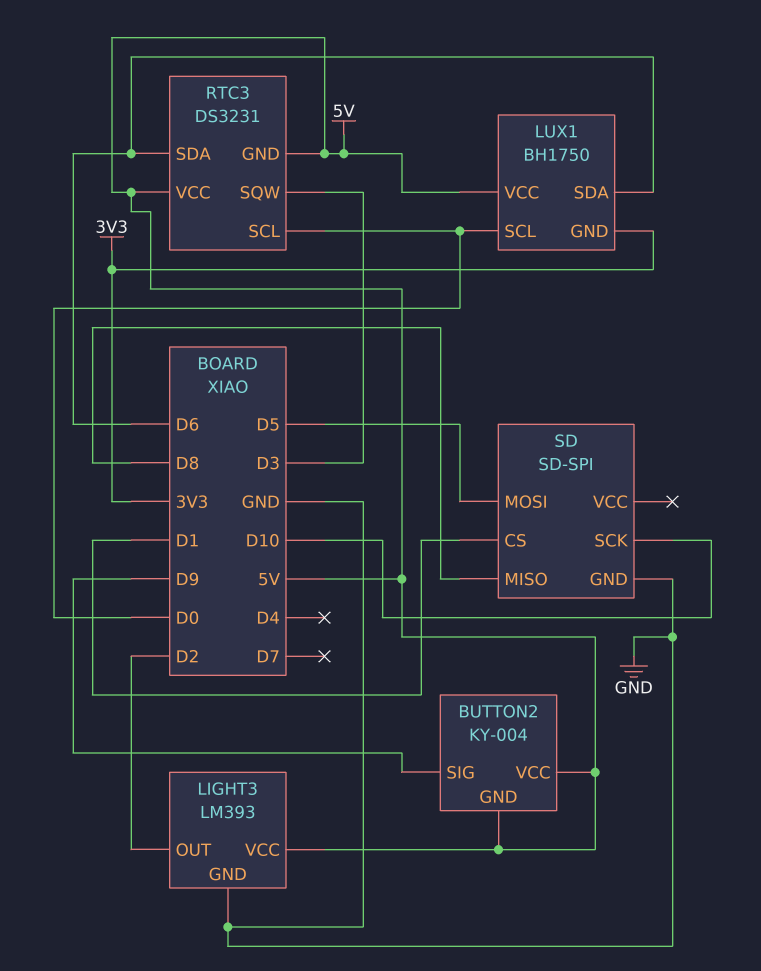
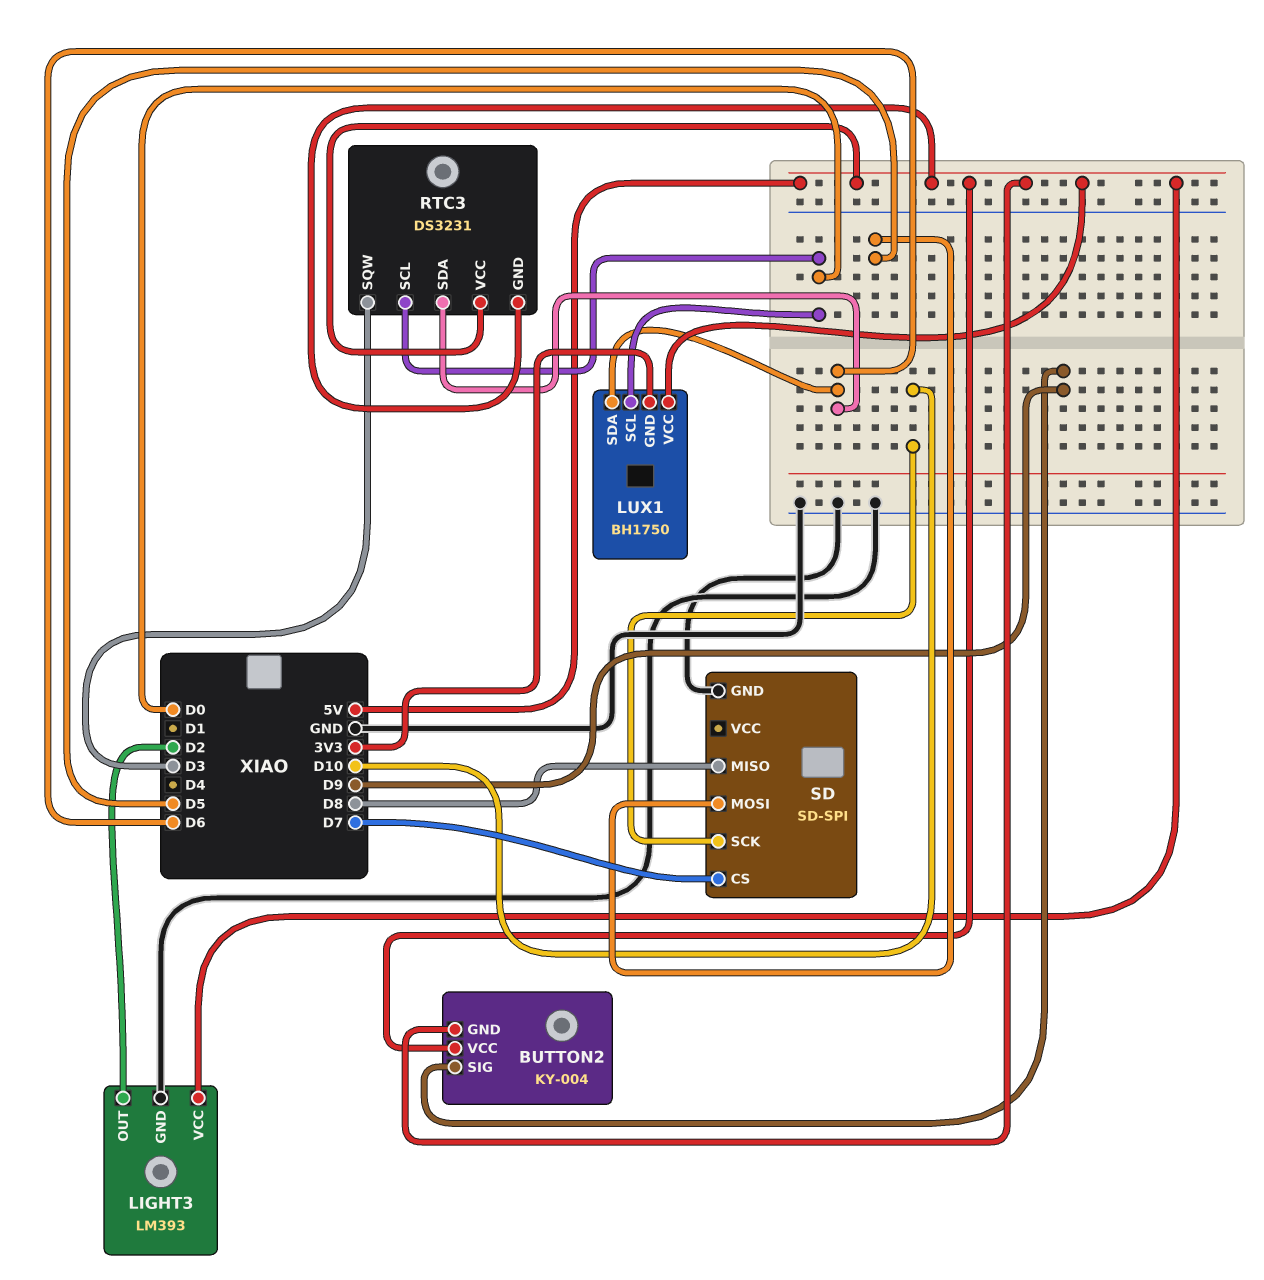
SD pin CS: D1 -> D7

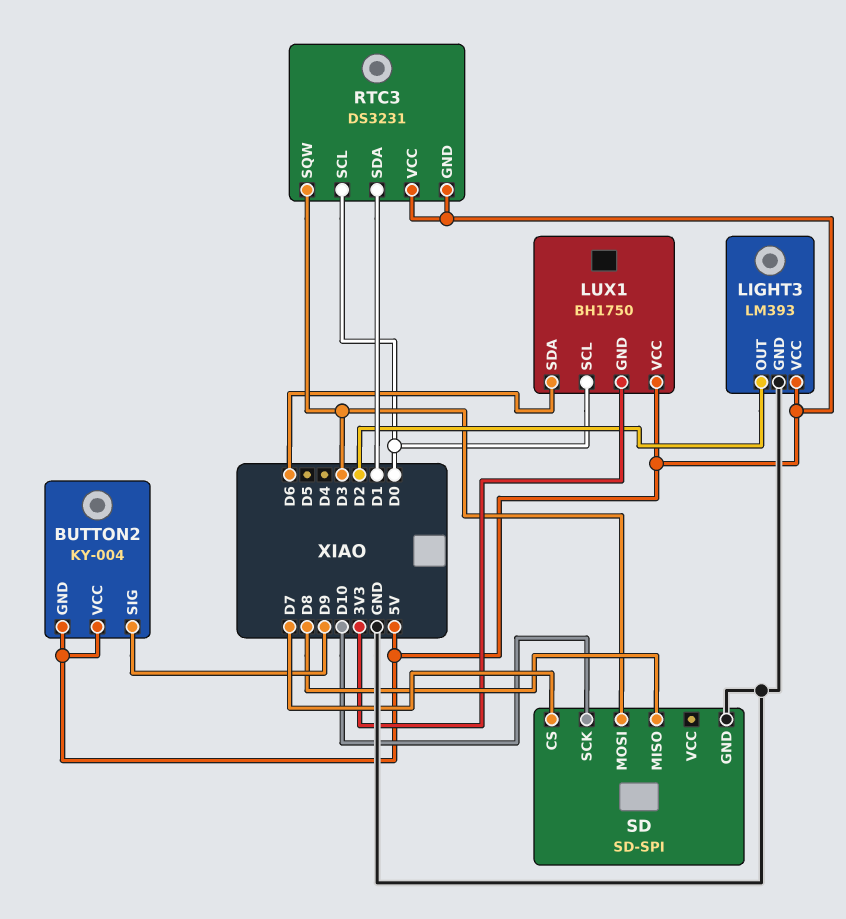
RTC3 pin SDA: D6 -> D1
SD pin MOSI: D5 -> D3

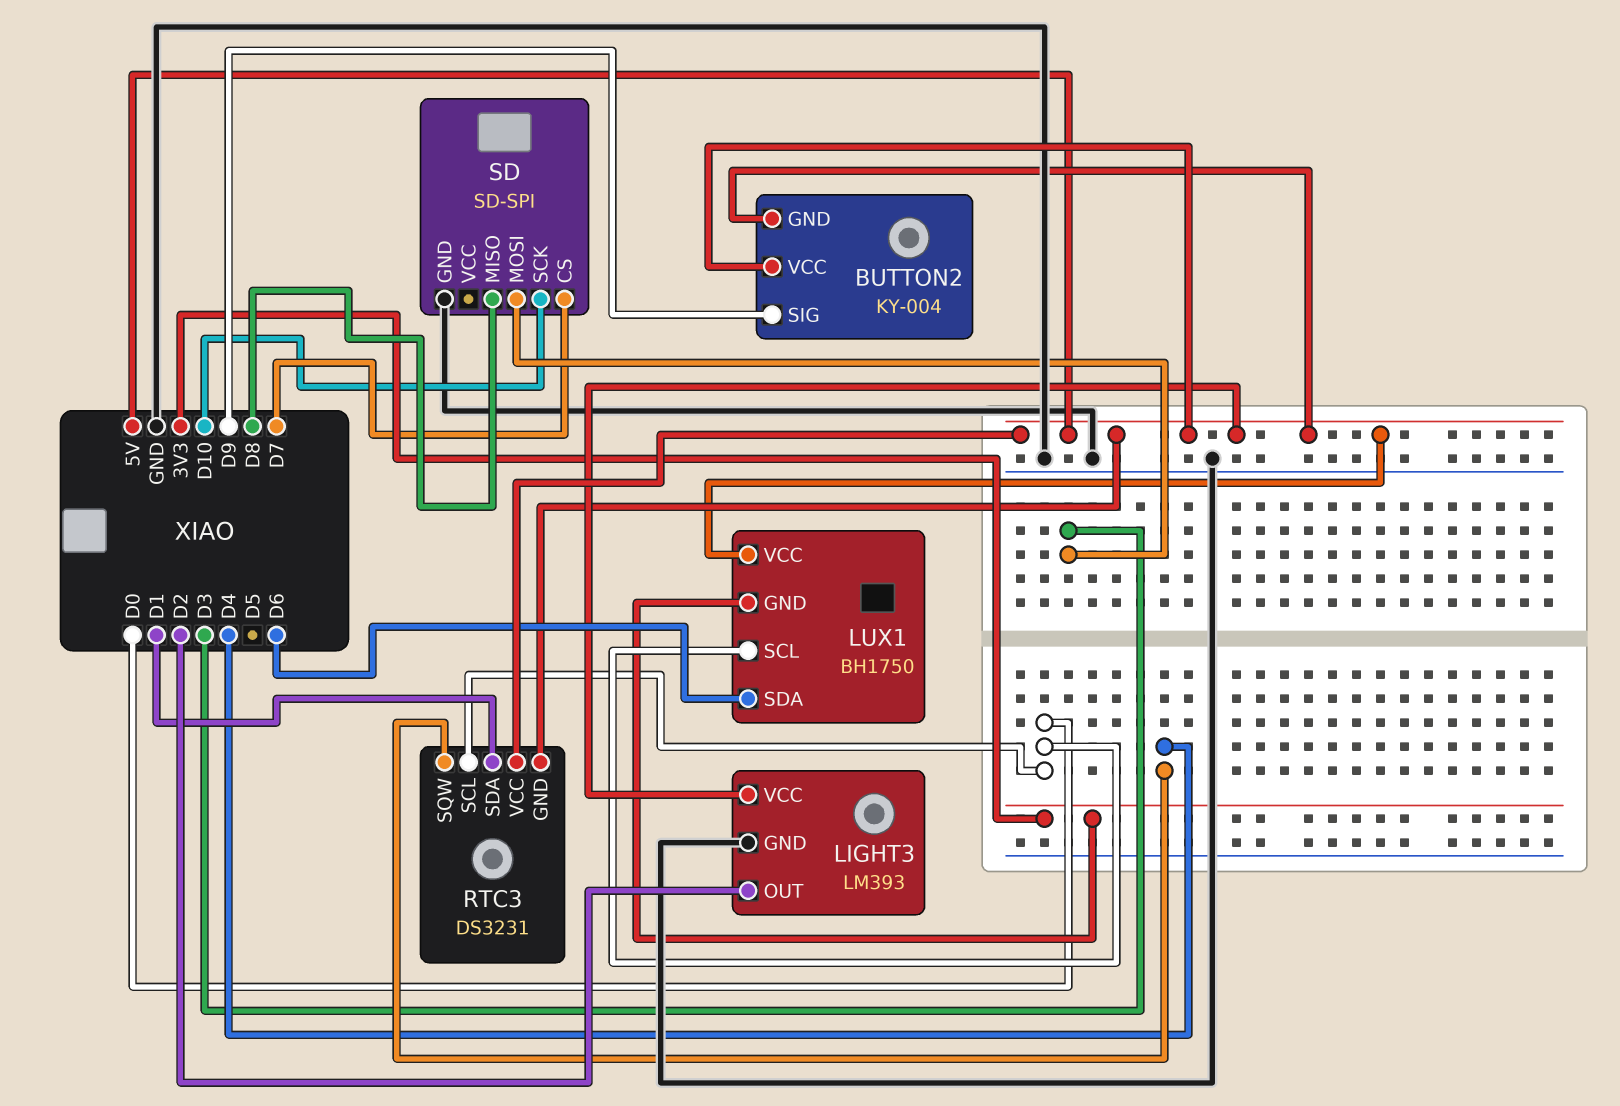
RTC3 pin SQW: D3 -> D4

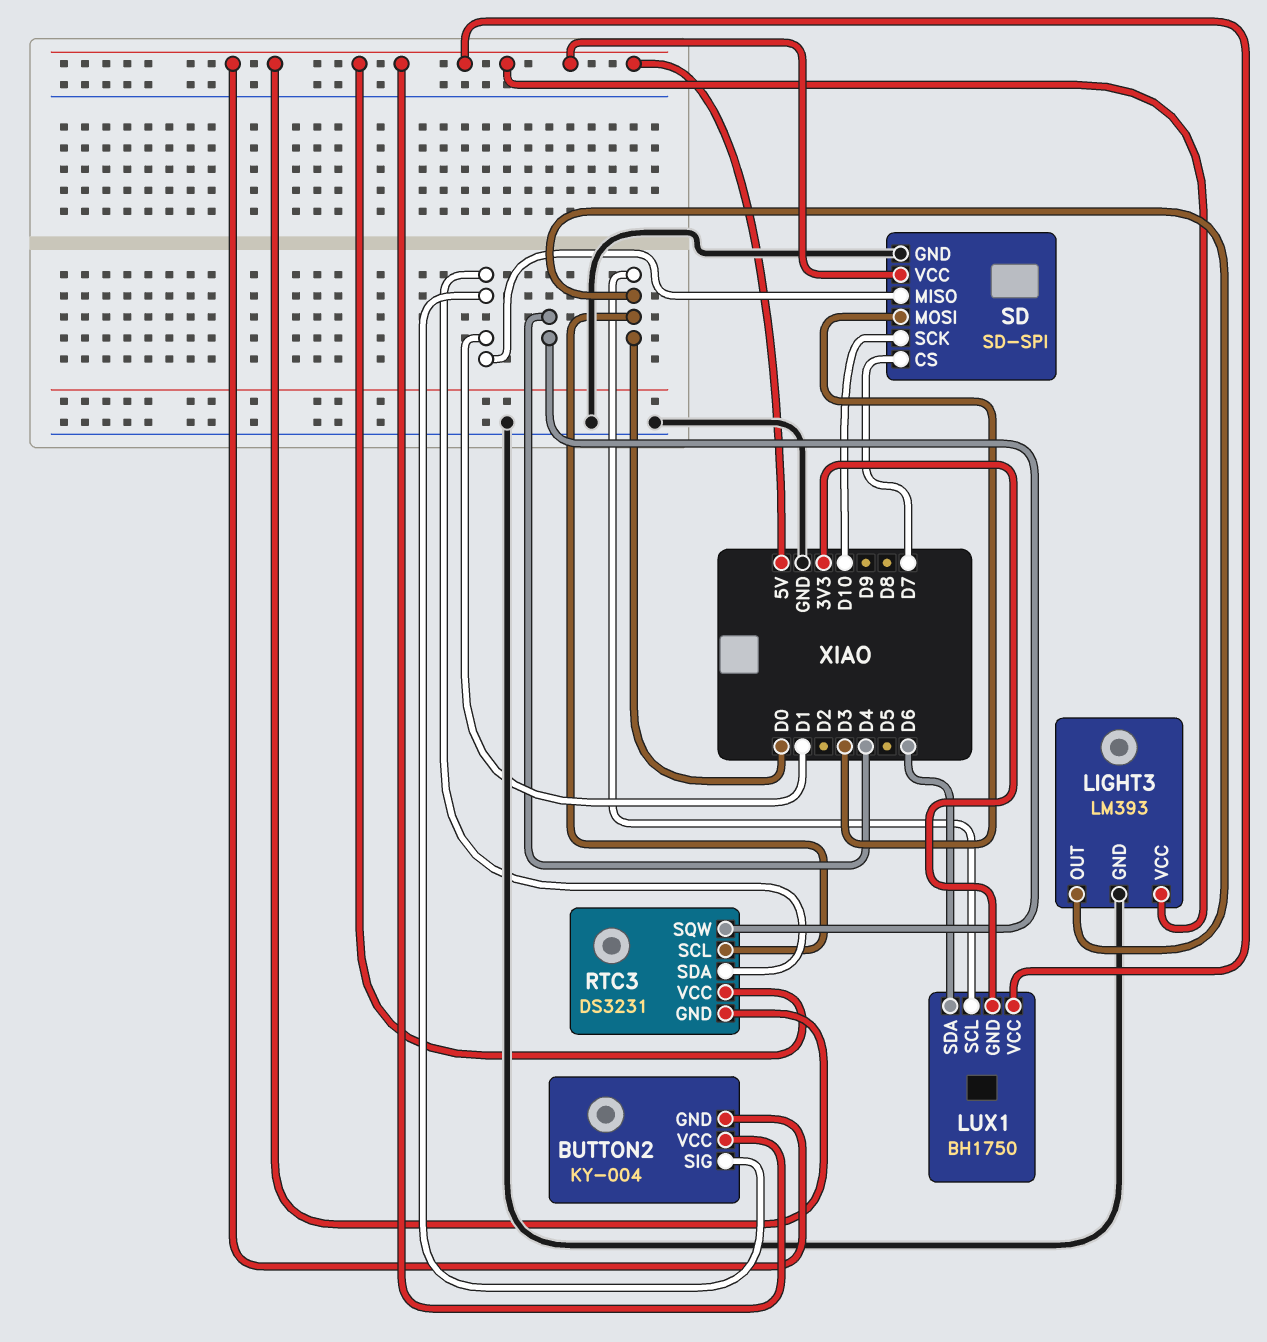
BUTTON2 pin SIG: D9 -> D1
LIGHT3 pin OUT: D2 -> D0
SD pin MISO: D8 -> D1
SD pin VCC: none -> 5V

